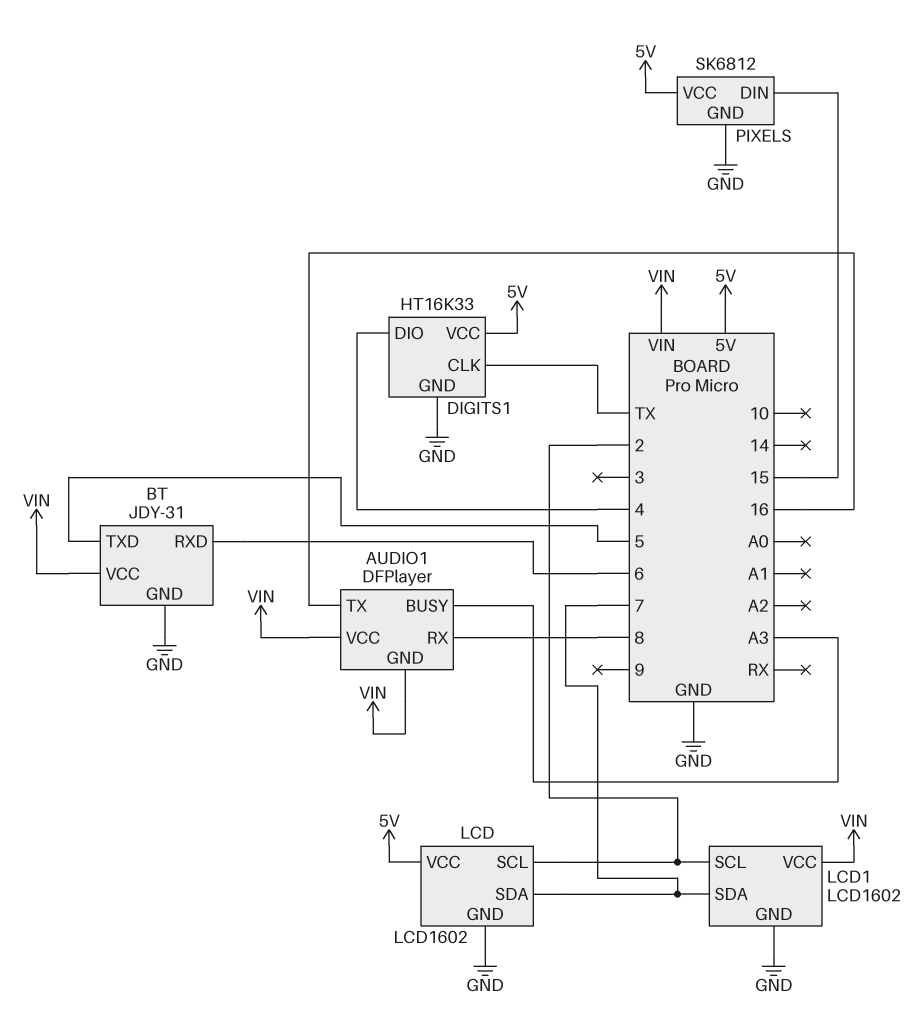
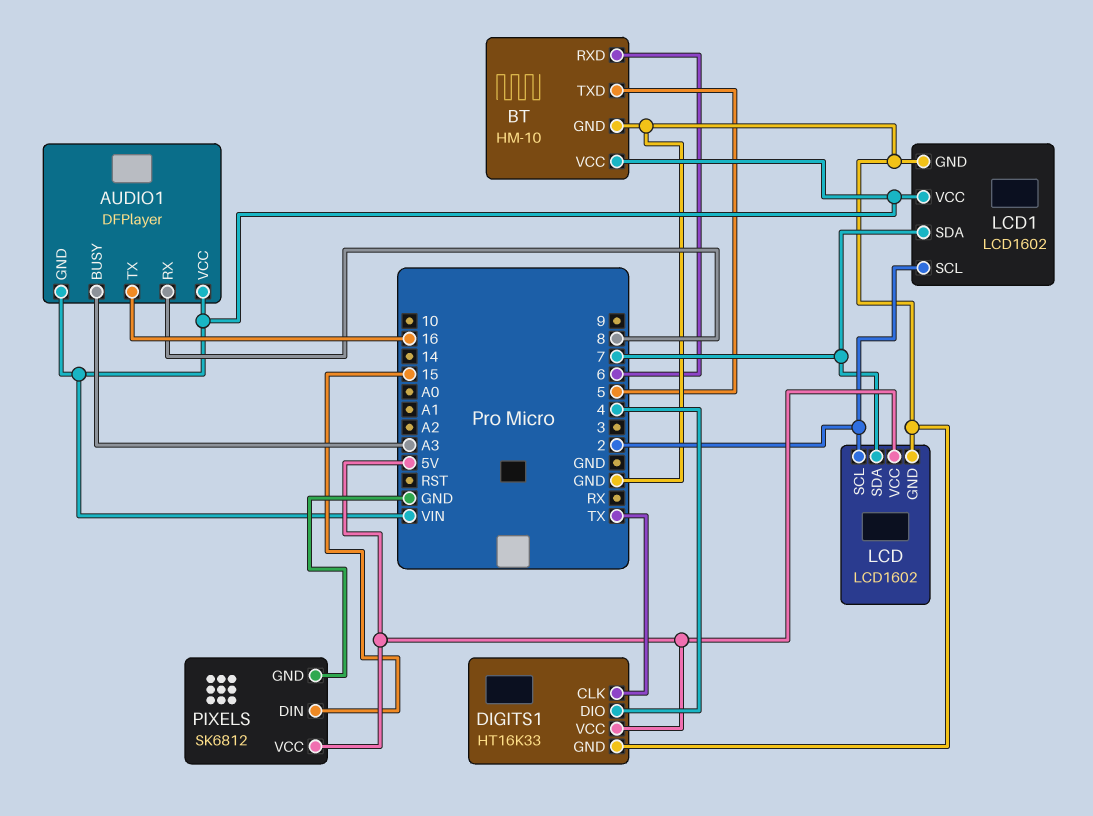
BT: JDY-31 -> HM-10

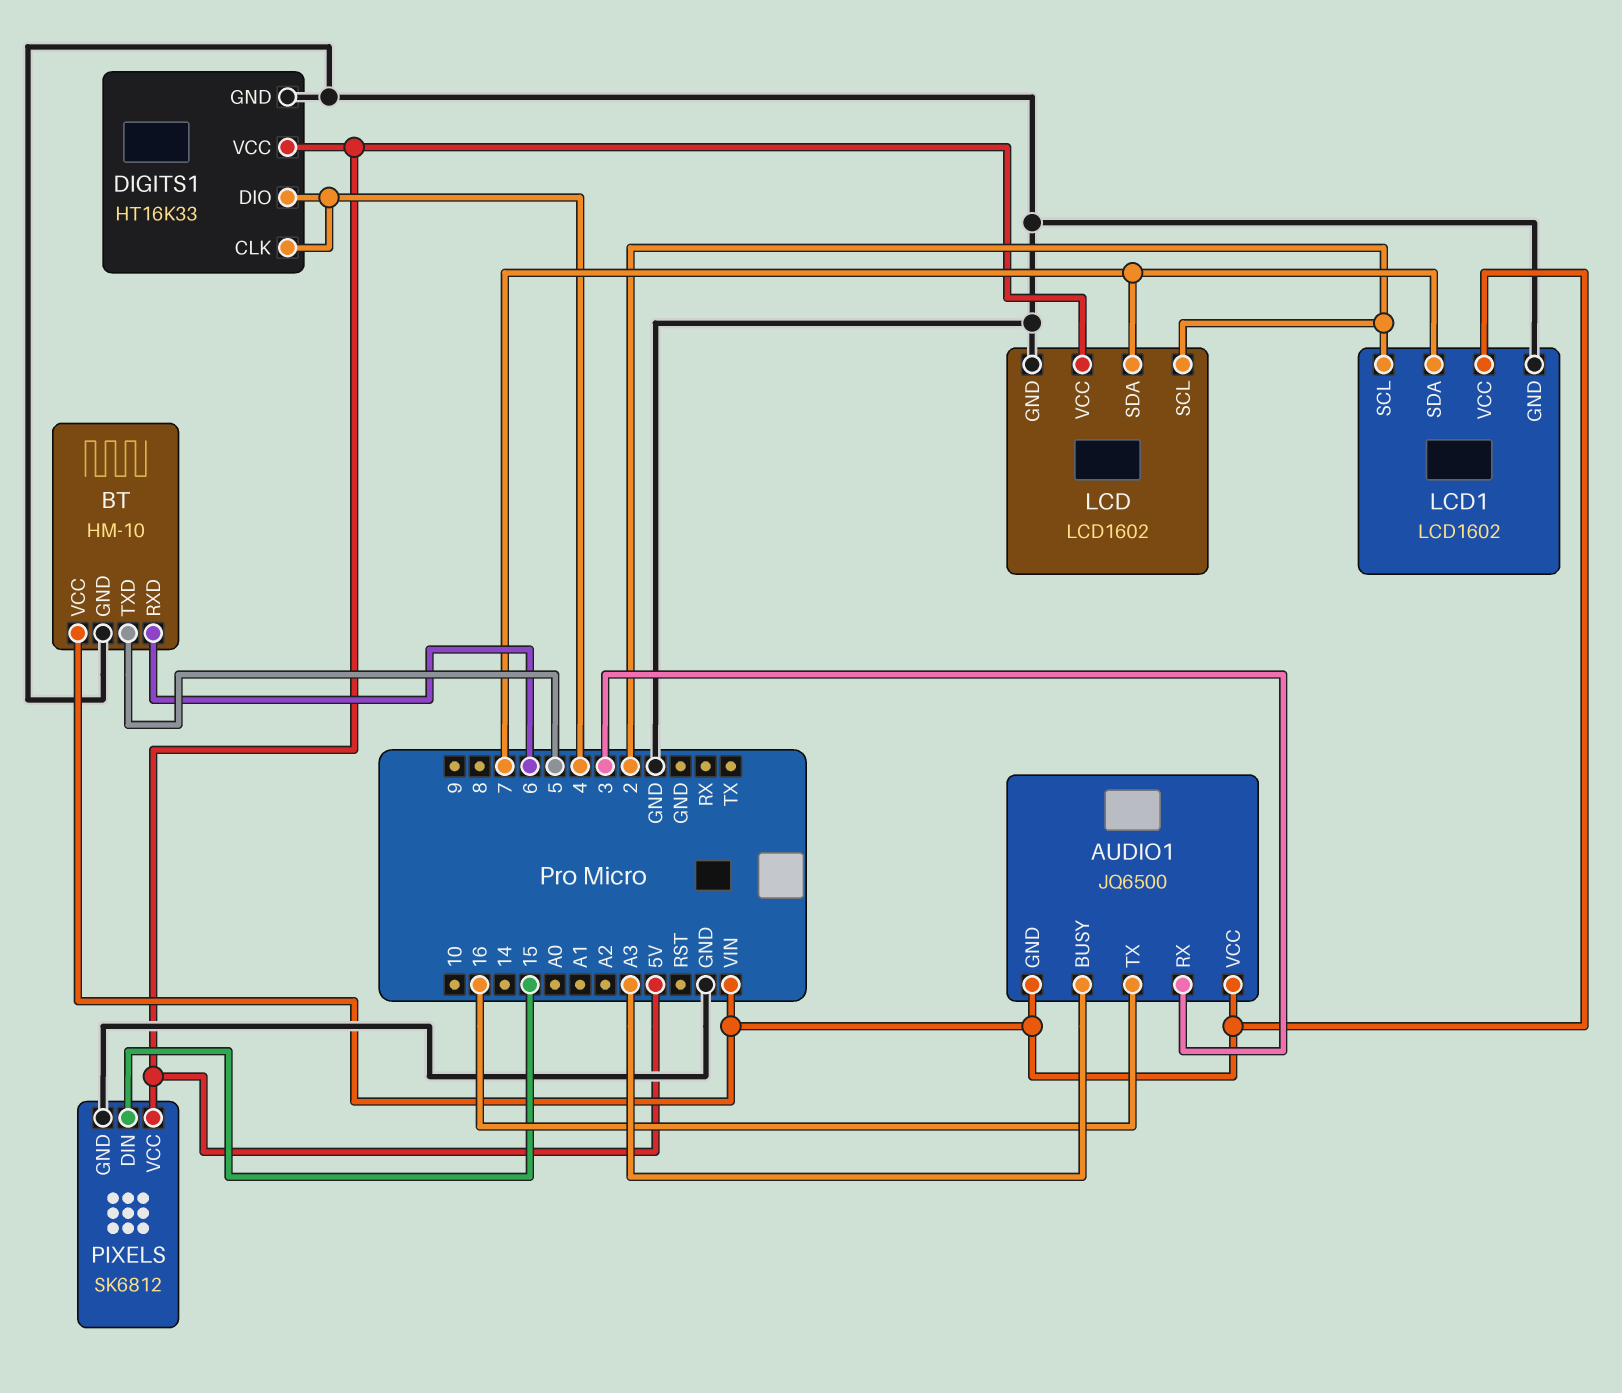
AUDIO1: DFPlayer -> JQ6500
AUDIO1 pin RX: 8 -> 3
DIGITS1 pin CLK: TX -> 4

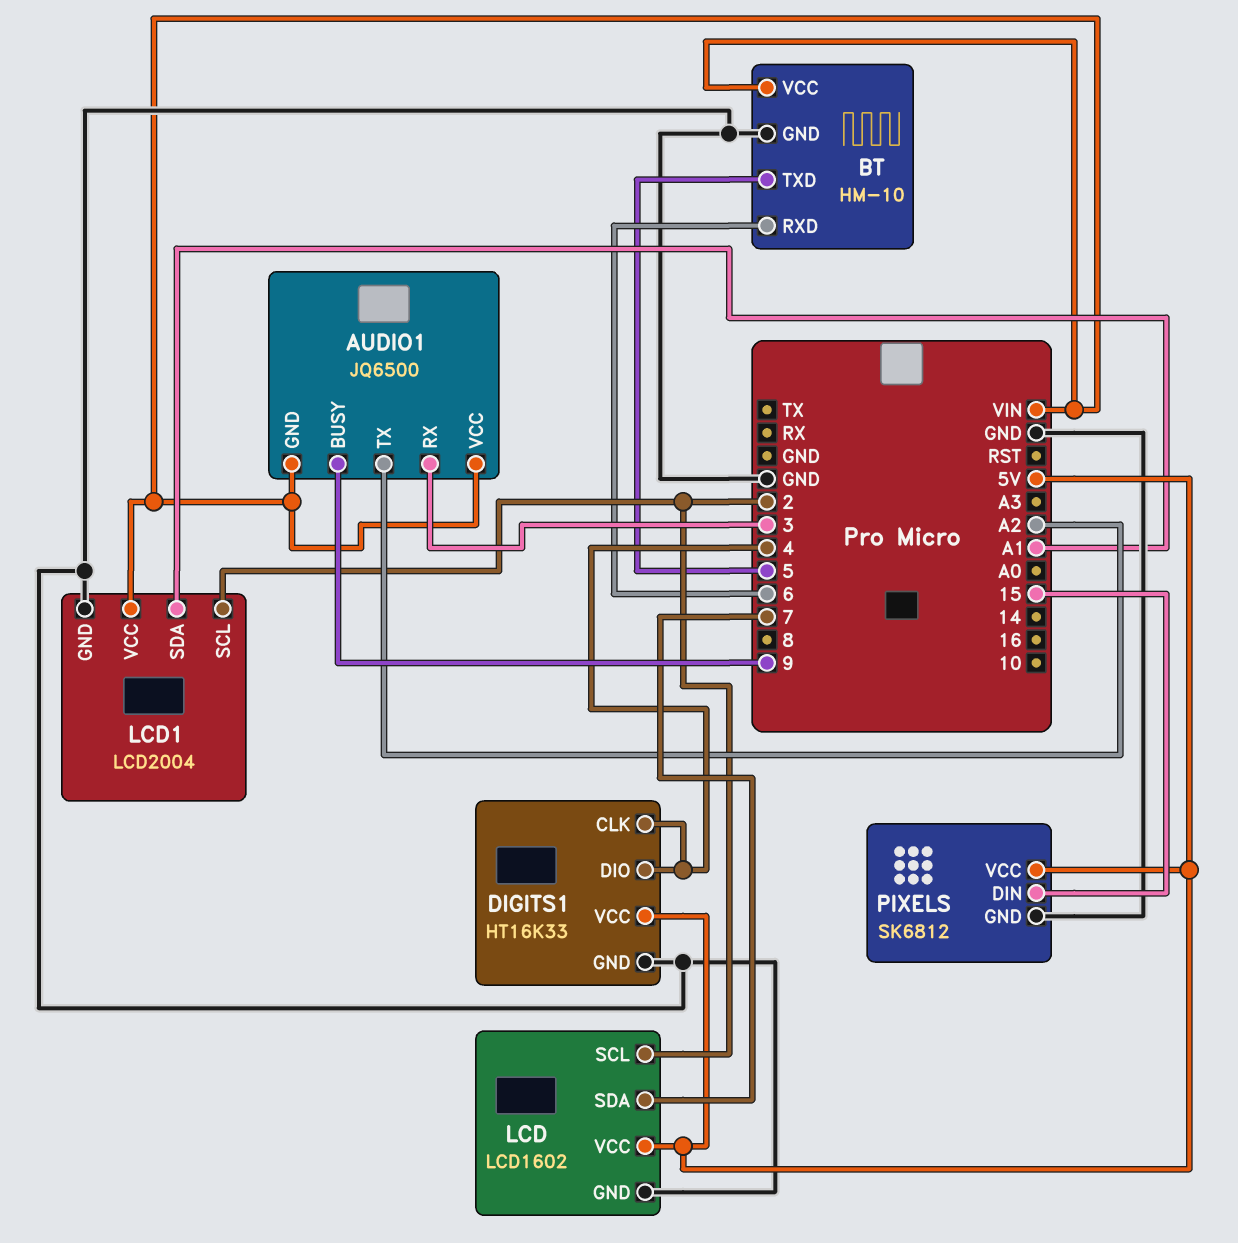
AUDIO1 pin BUSY: A3 -> 9
AUDIO1 pin TX: 16 -> A2
LCD1: LCD1602 -> LCD2004
LCD1 pin SDA: 7 -> A1

